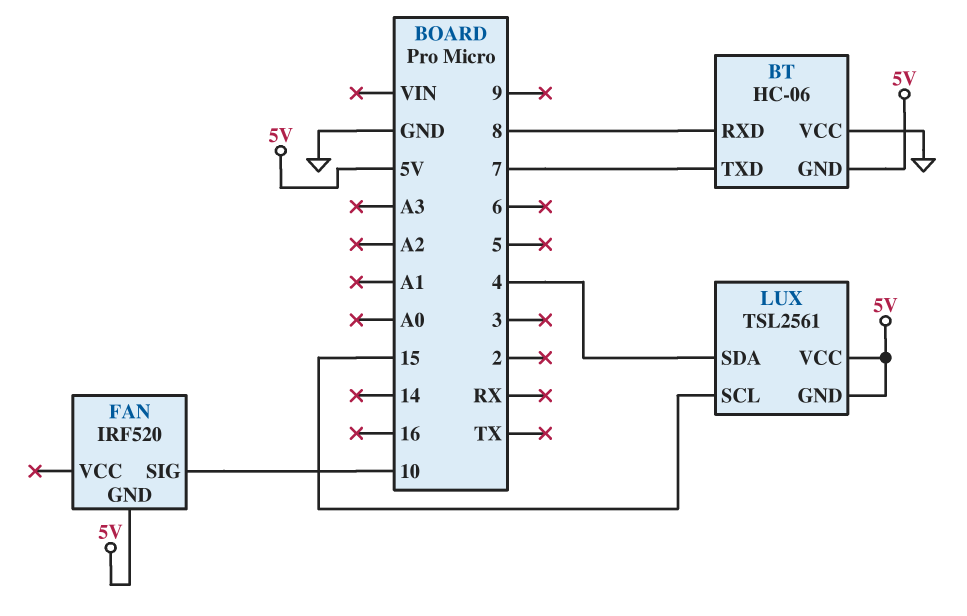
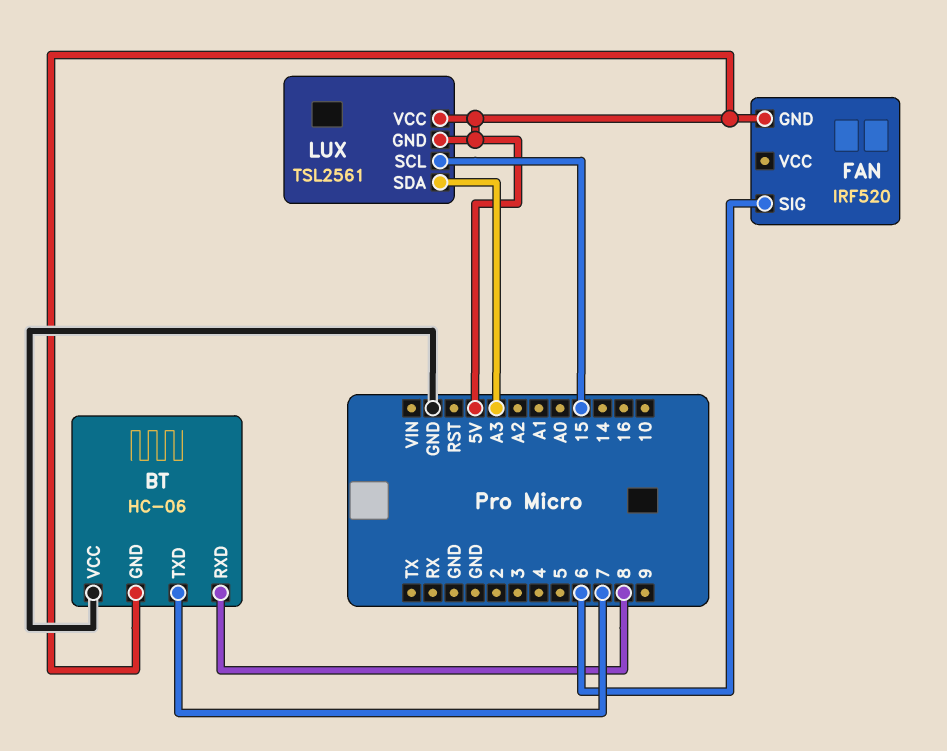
FAN pin SIG: 10 -> 6
LUX pin SDA: 4 -> A3

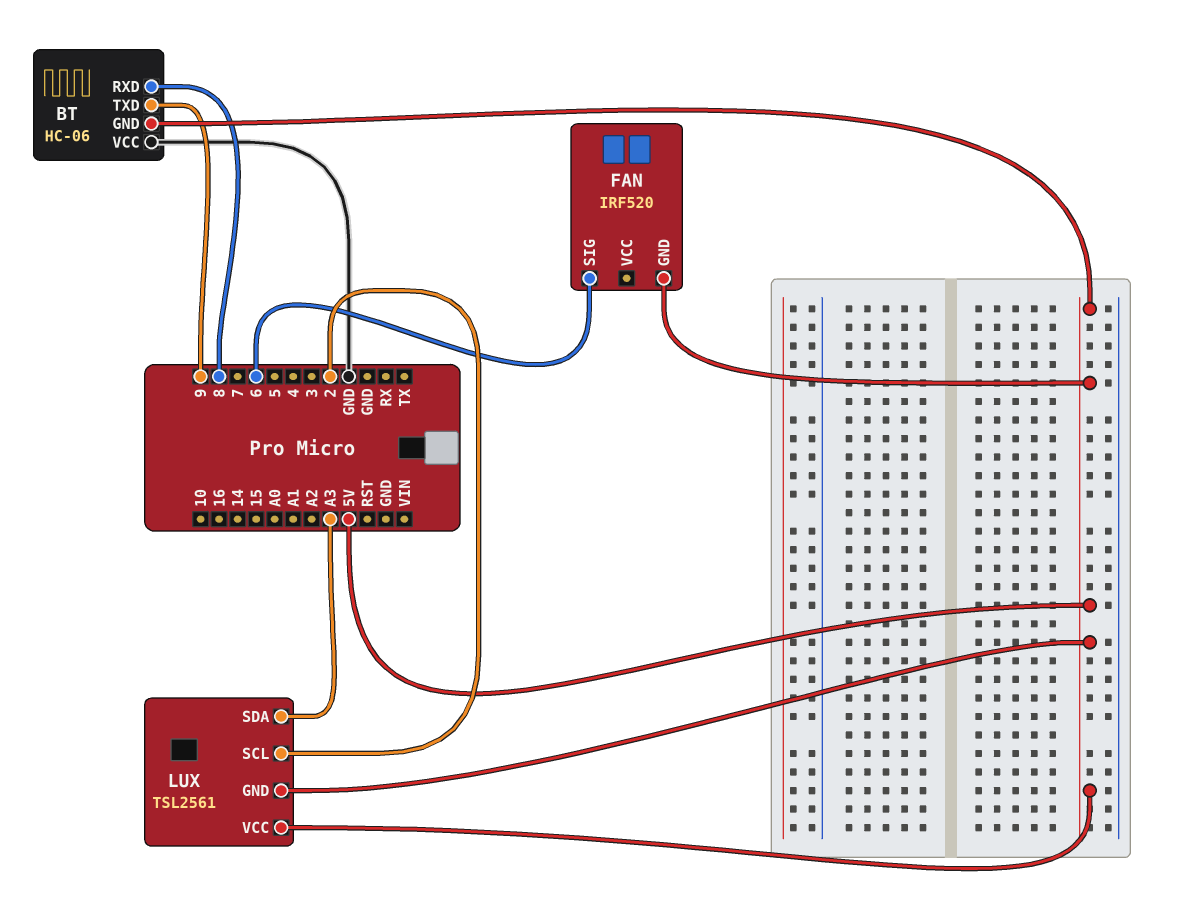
BT pin TXD: 7 -> 9
LUX pin SCL: 15 -> 2

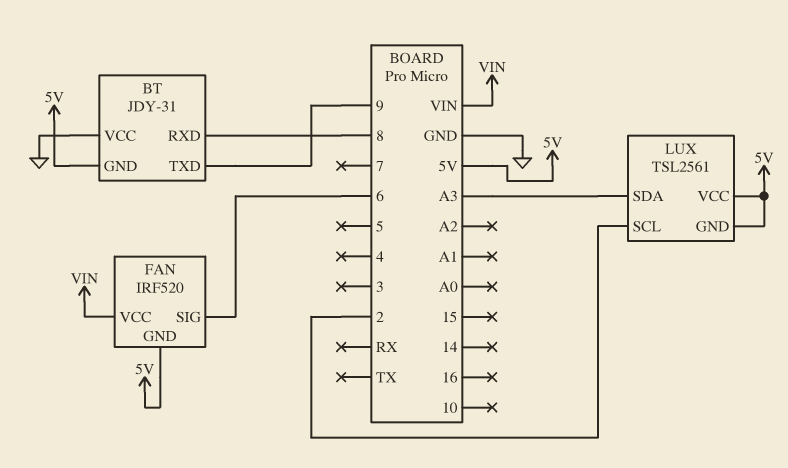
BT: HC-06 -> JDY-31
FAN pin VCC: none -> VIN

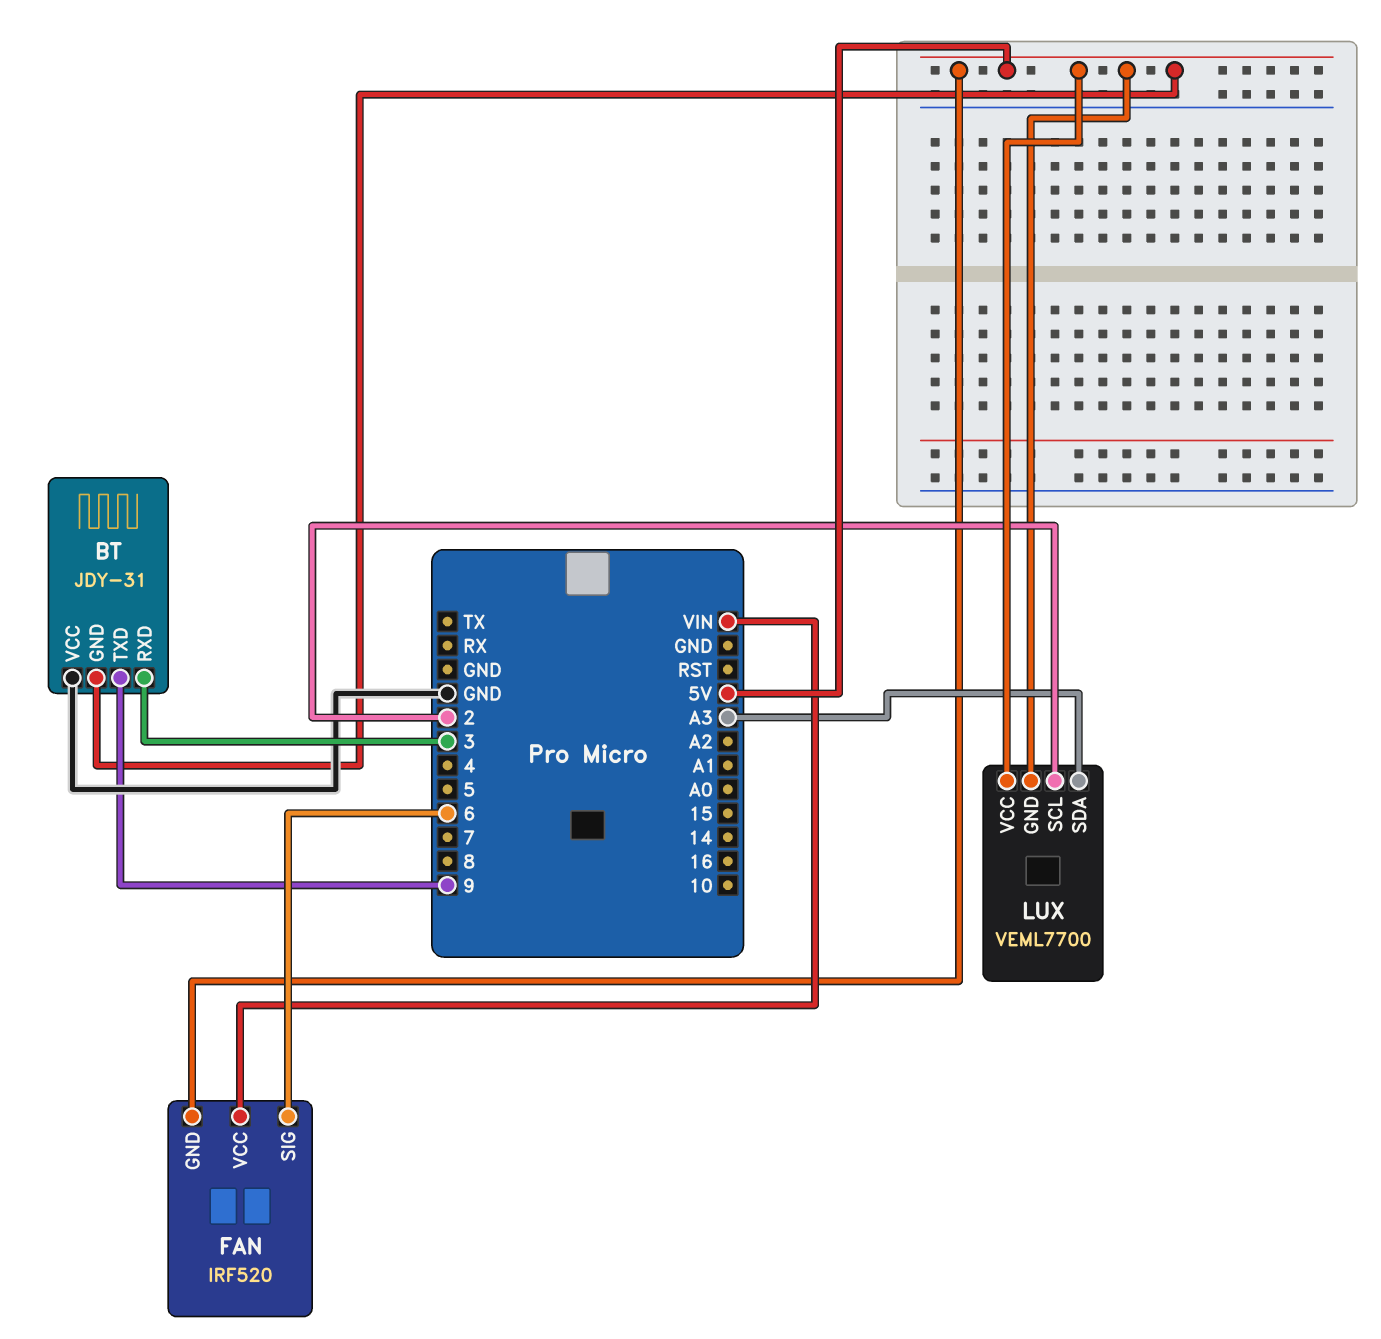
BT pin RXD: 8 -> 3
LUX: TSL2561 -> VEML7700

